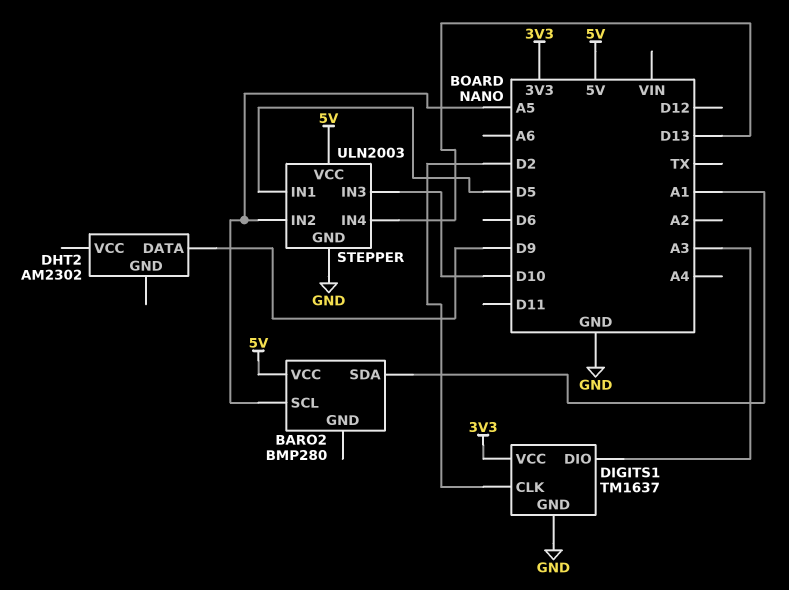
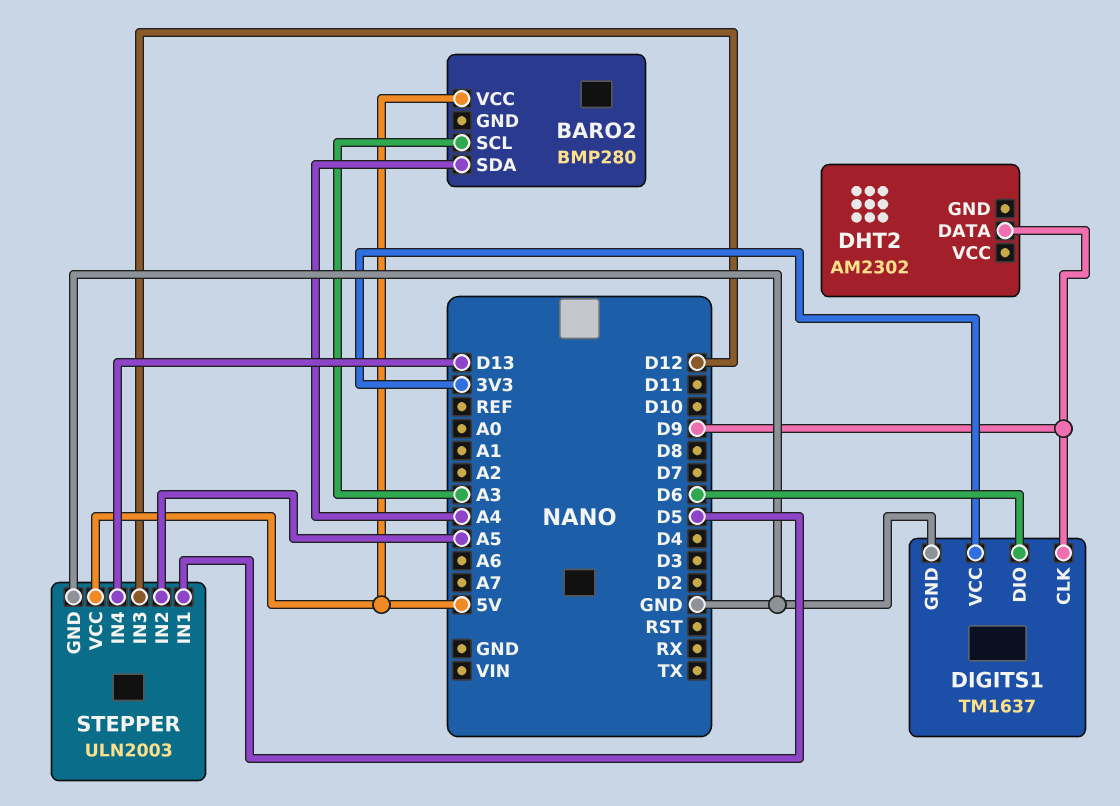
BARO2 pin SCL: A5 -> A3
BARO2 pin SDA: A1 -> A4
DIGITS1 pin CLK: D2 -> D9
DIGITS1 pin DIO: A3 -> D6
STEPPER pin IN3: D10 -> D12

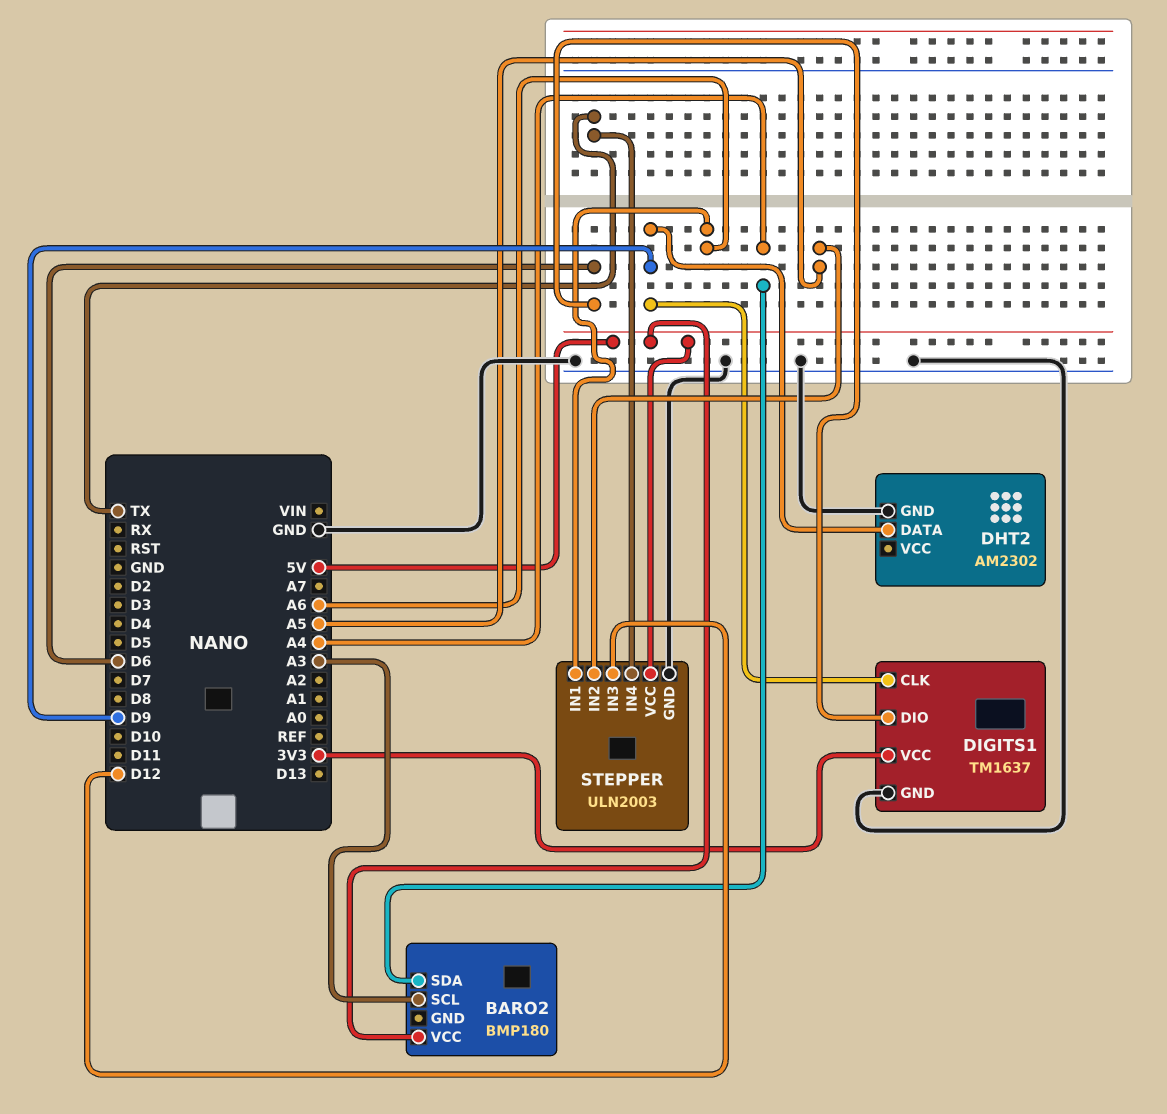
BARO2: BMP280 -> BMP180
DHT2 pin GND: none -> GND
STEPPER pin IN1: D5 -> A6
STEPPER pin IN4: D13 -> TX

